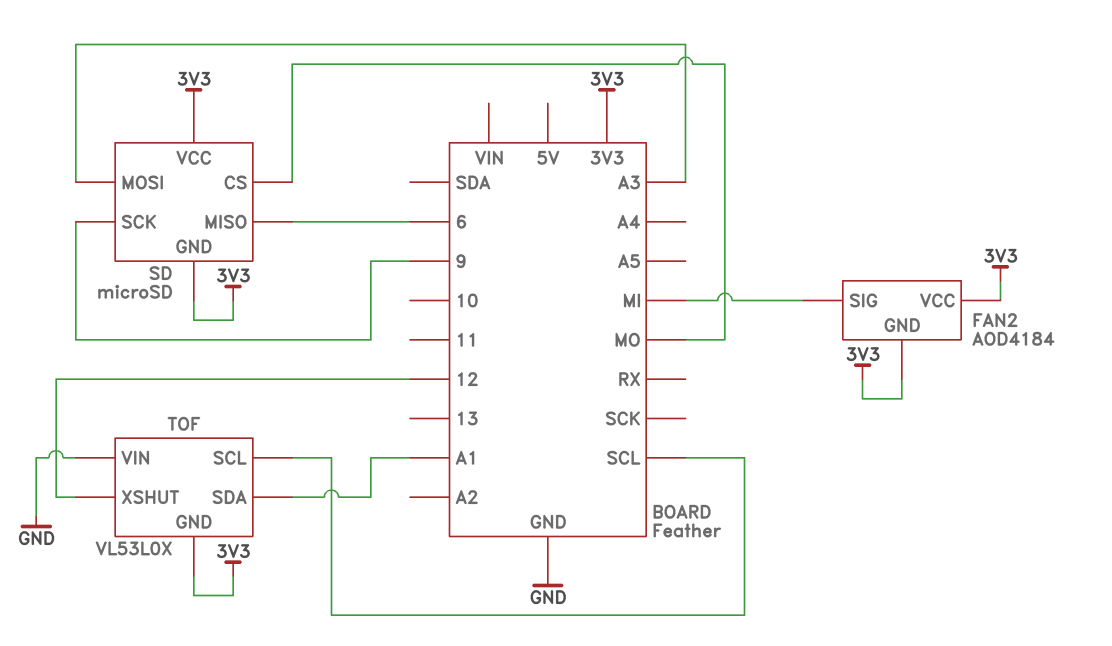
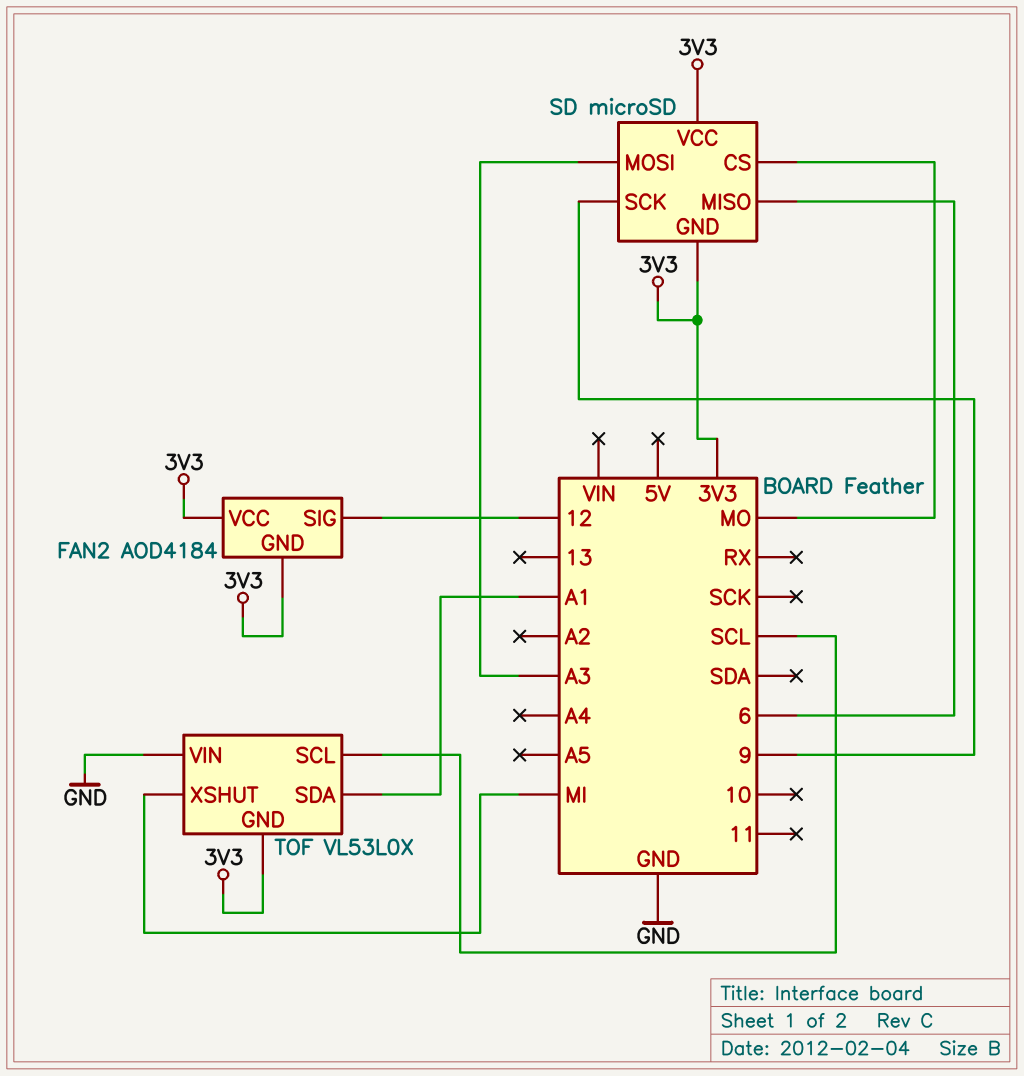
FAN2 pin SIG: MI -> 12
TOF pin XSHUT: 12 -> MI

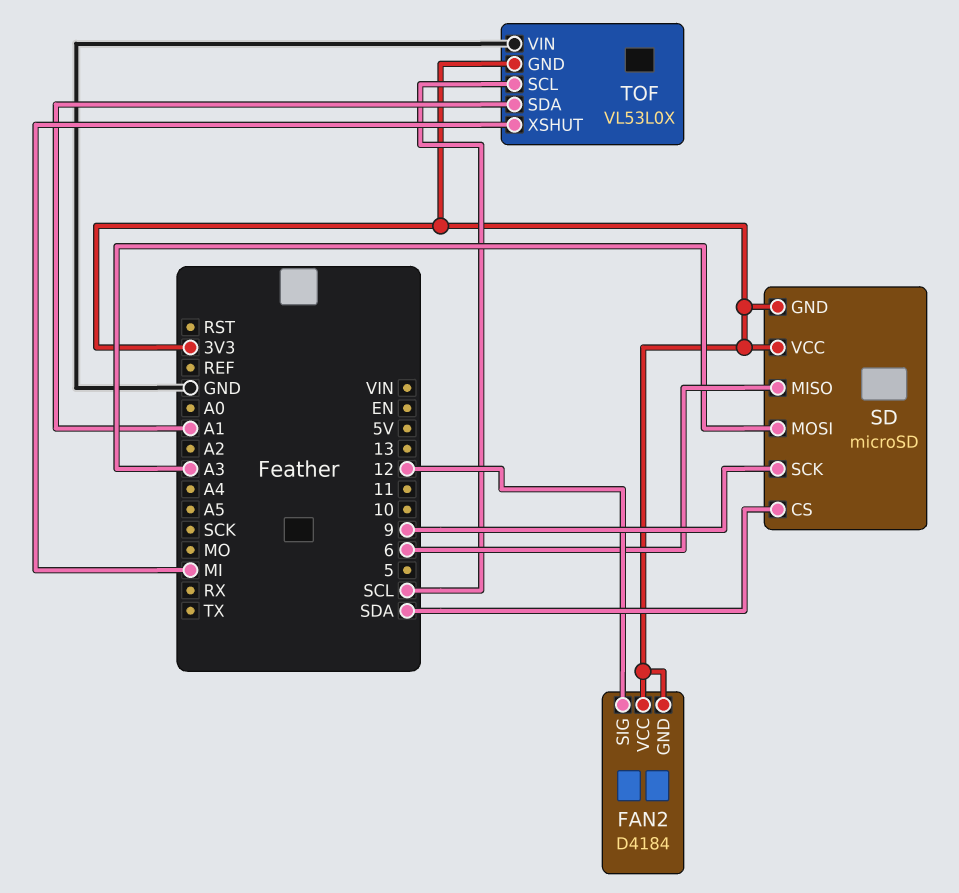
FAN2: AOD4184 -> D4184
SD pin CS: MO -> SDA

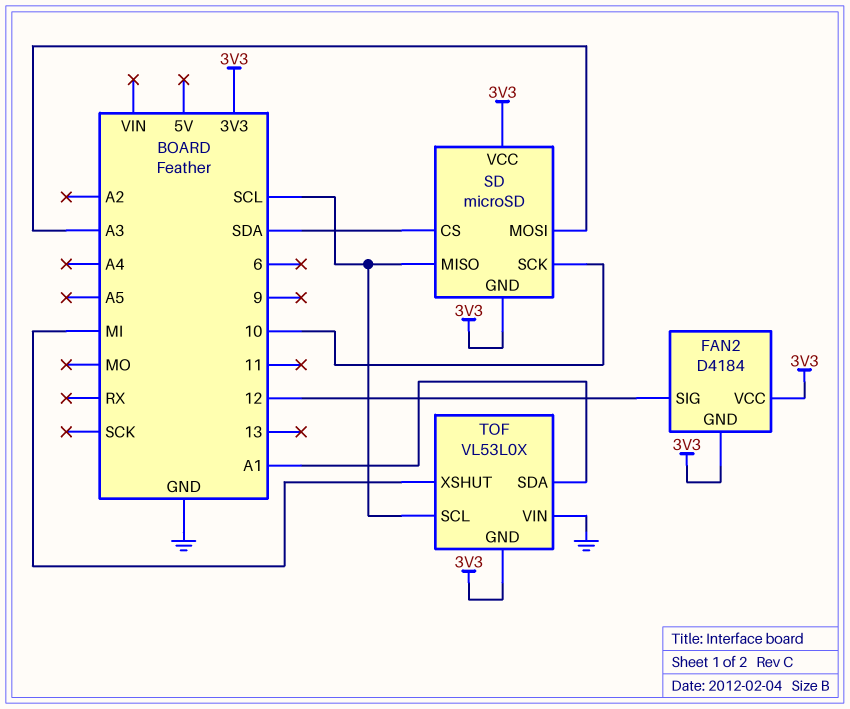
SD pin MISO: 6 -> SCL
SD pin SCK: 9 -> 10

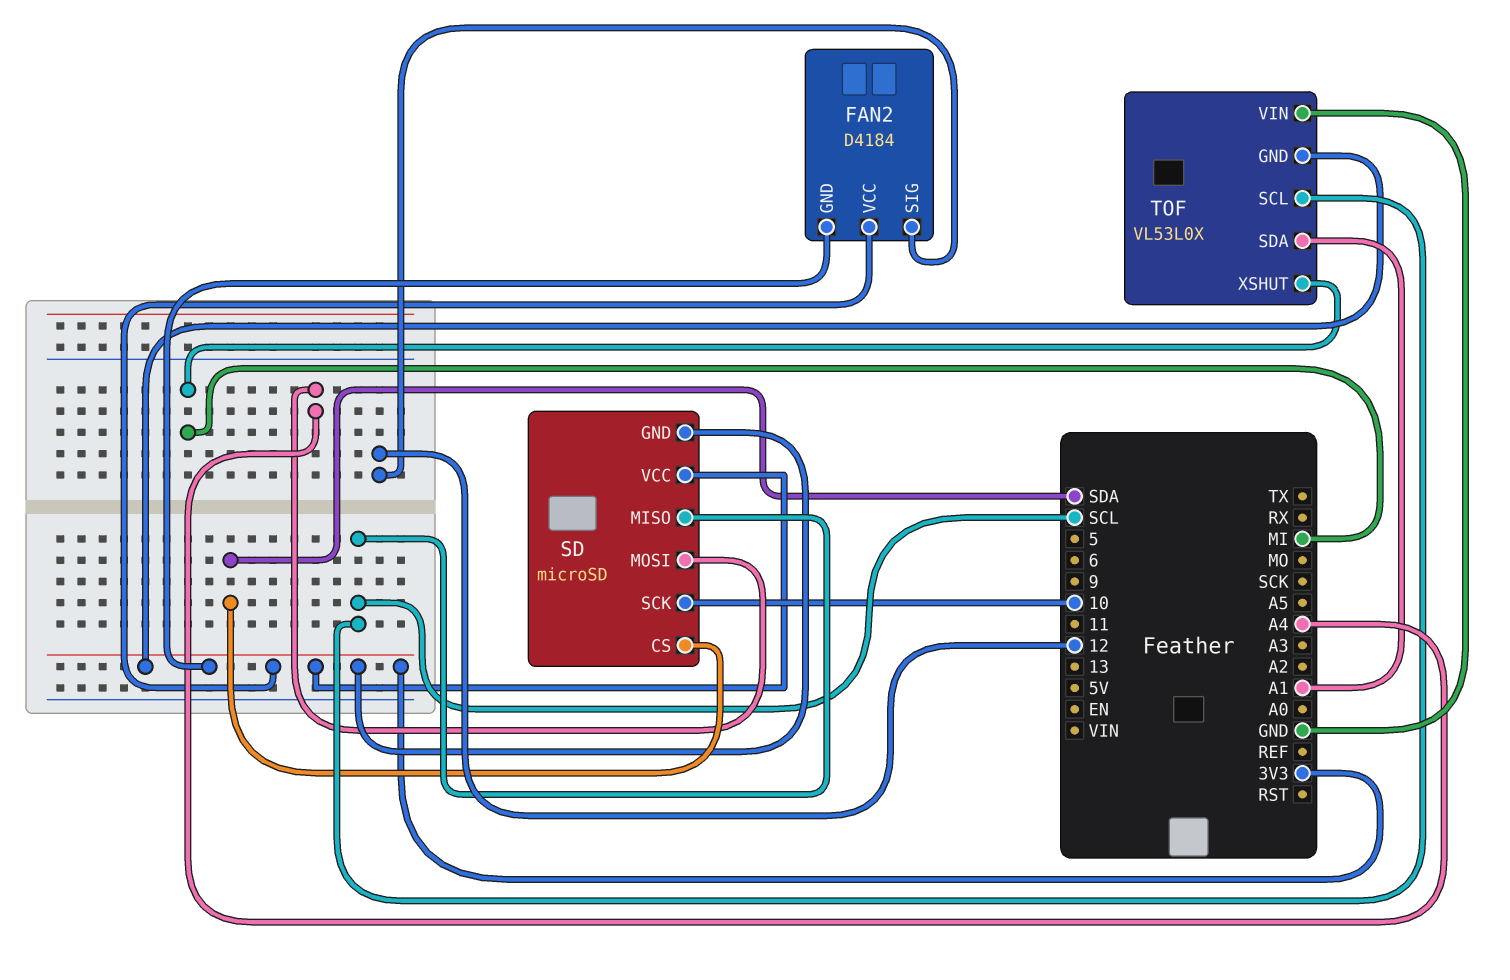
SD pin MOSI: A3 -> A4

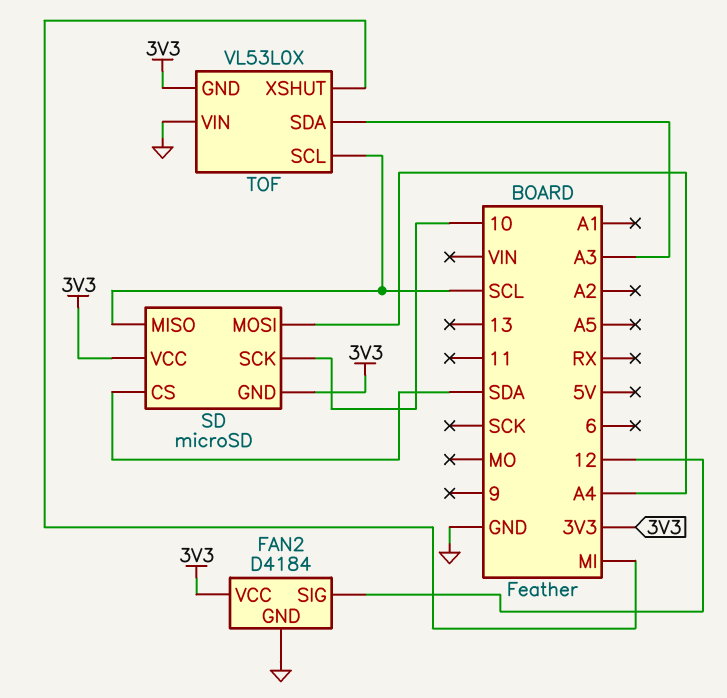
FAN2 pin GND: 3V3 -> GND
TOF pin SDA: A1 -> A3

